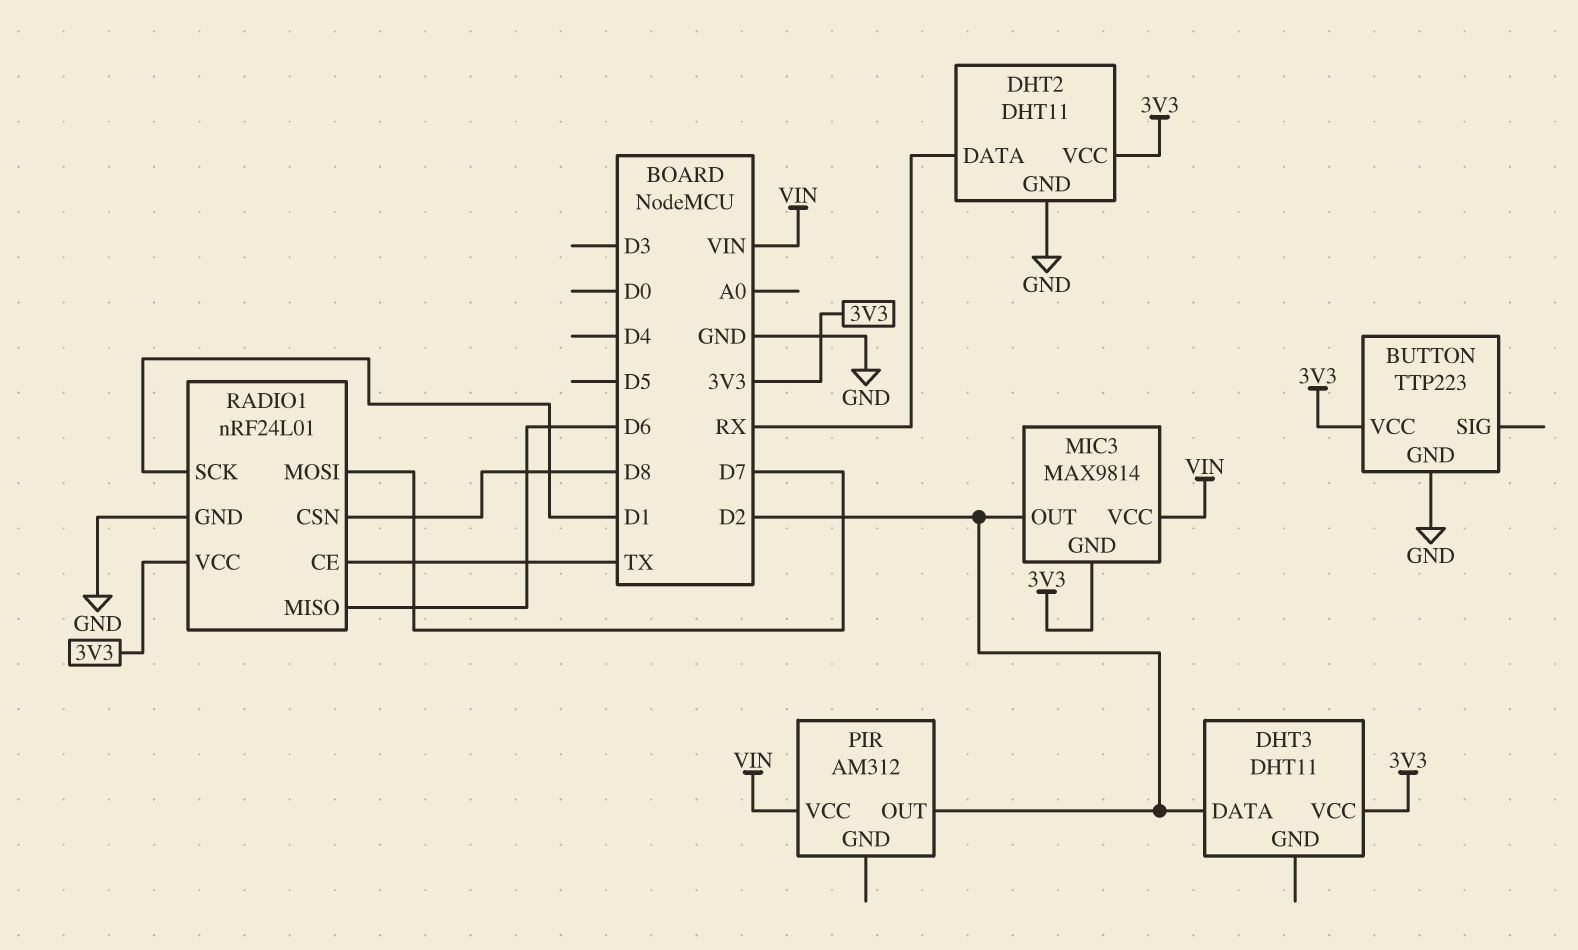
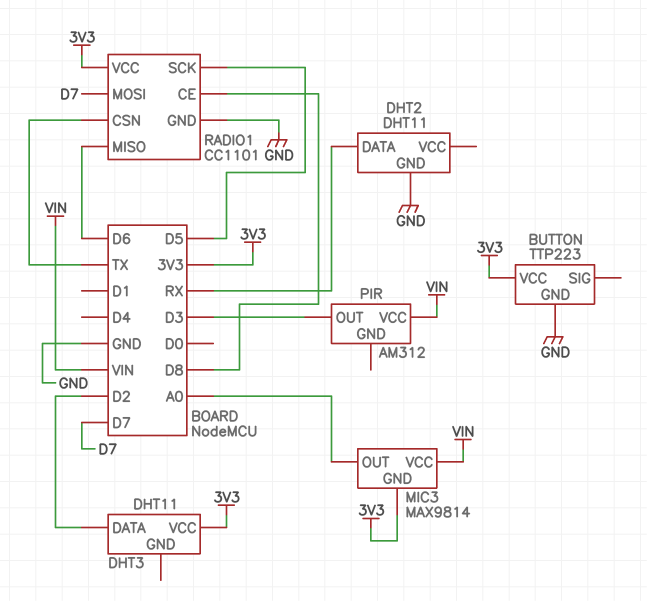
DHT2 pin VCC: 3V3 -> none
MIC3 pin OUT: D2 -> A0
PIR pin OUT: D2 -> D3
RADIO1: nRF24L01 -> CC1101
RADIO1 pin CE: TX -> D8
RADIO1 pin CSN: D8 -> TX
RADIO1 pin SCK: D1 -> D5

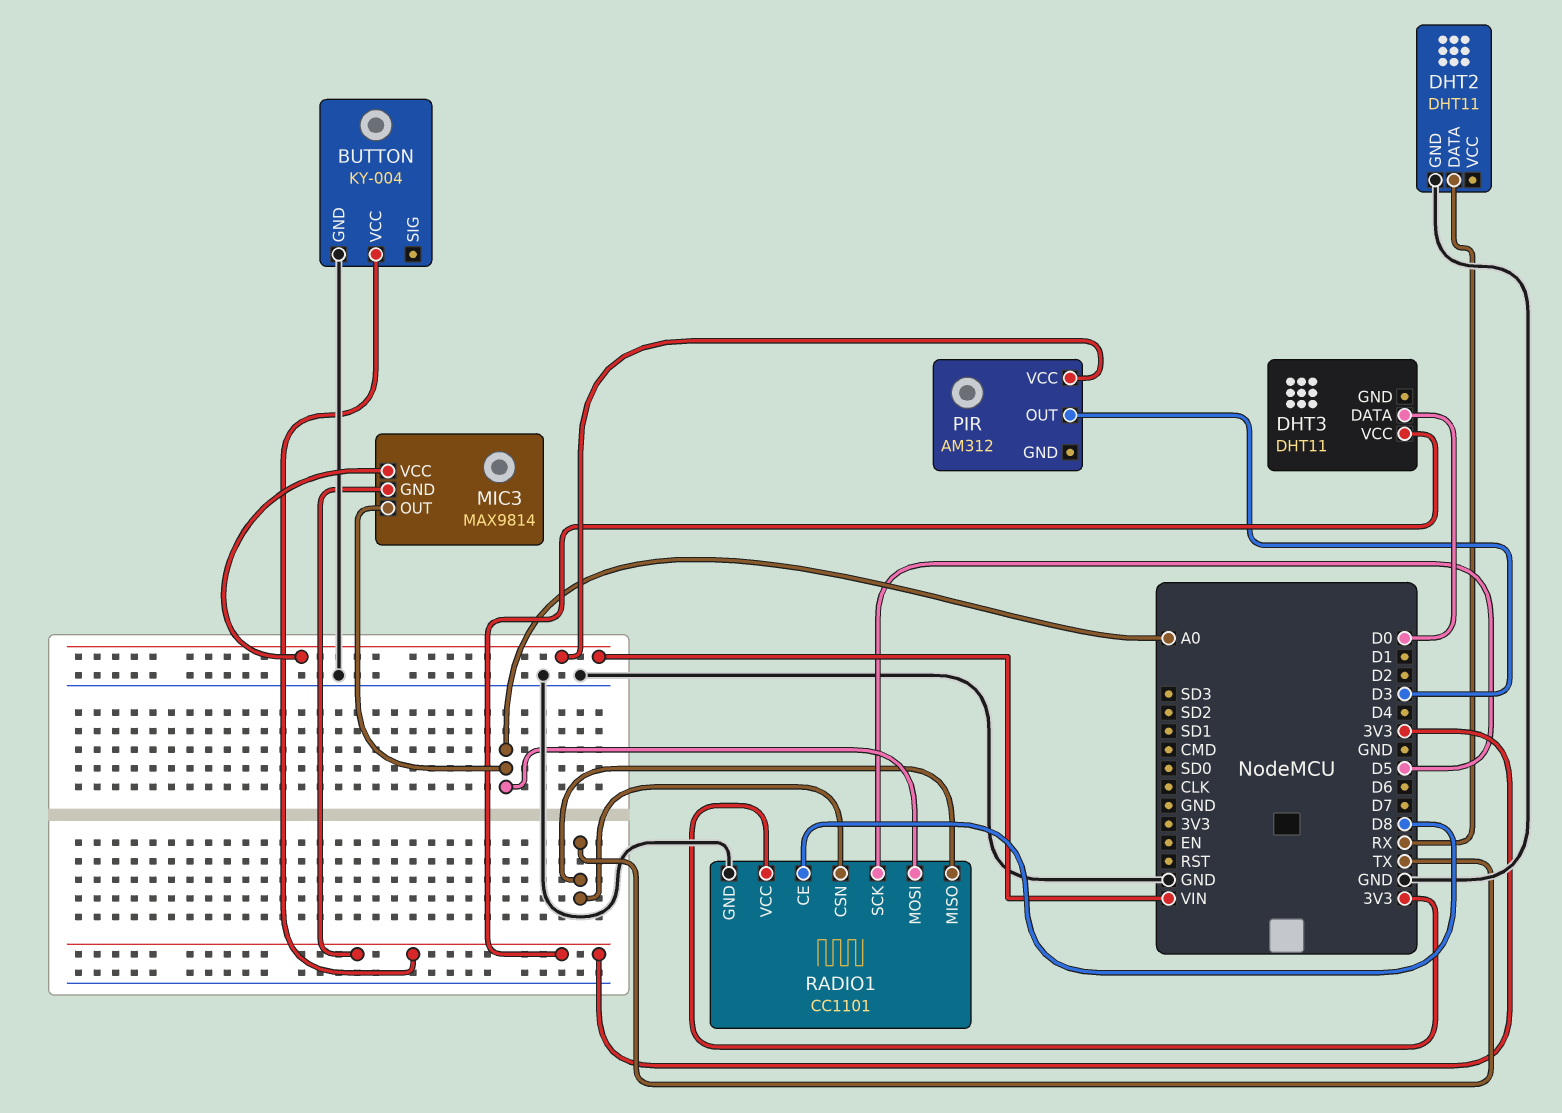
BUTTON: TTP223 -> KY-004
DHT3 pin DATA: D2 -> D0
RADIO1 pin MISO: D6 -> TX
RADIO1 pin MOSI: D7 -> A0

